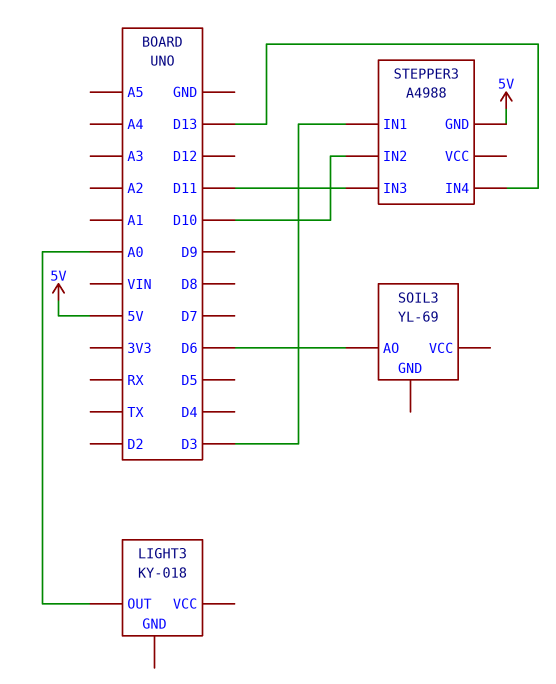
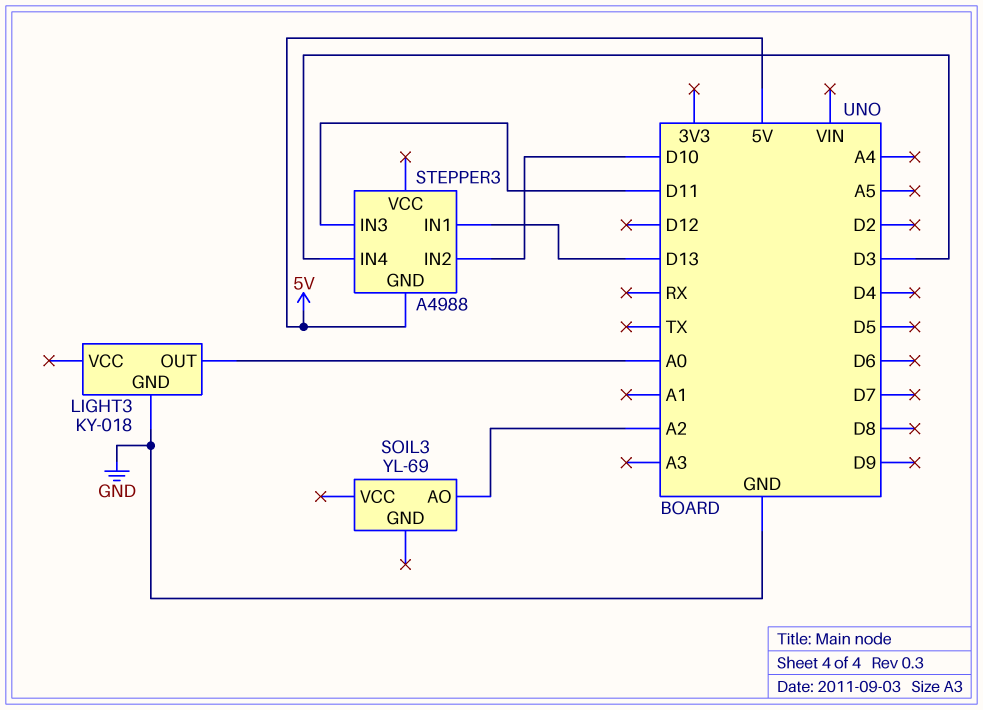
LIGHT3 pin GND: none -> GND
SOIL3 pin AO: D6 -> A2
STEPPER3 pin IN1: D3 -> D13
STEPPER3 pin IN4: D13 -> D3

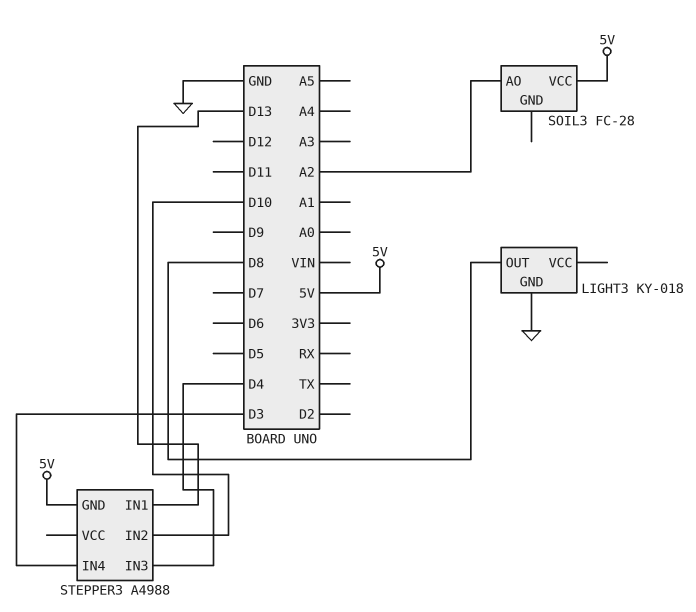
LIGHT3 pin OUT: A0 -> D8
SOIL3: YL-69 -> FC-28
SOIL3 pin VCC: none -> 5V
STEPPER3 pin IN3: D11 -> D4

